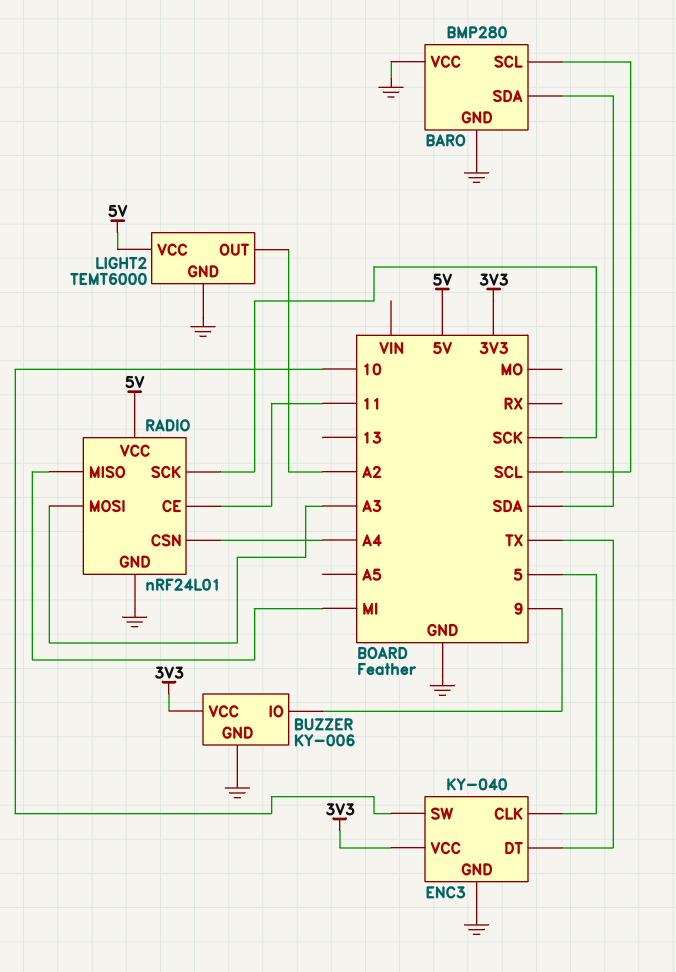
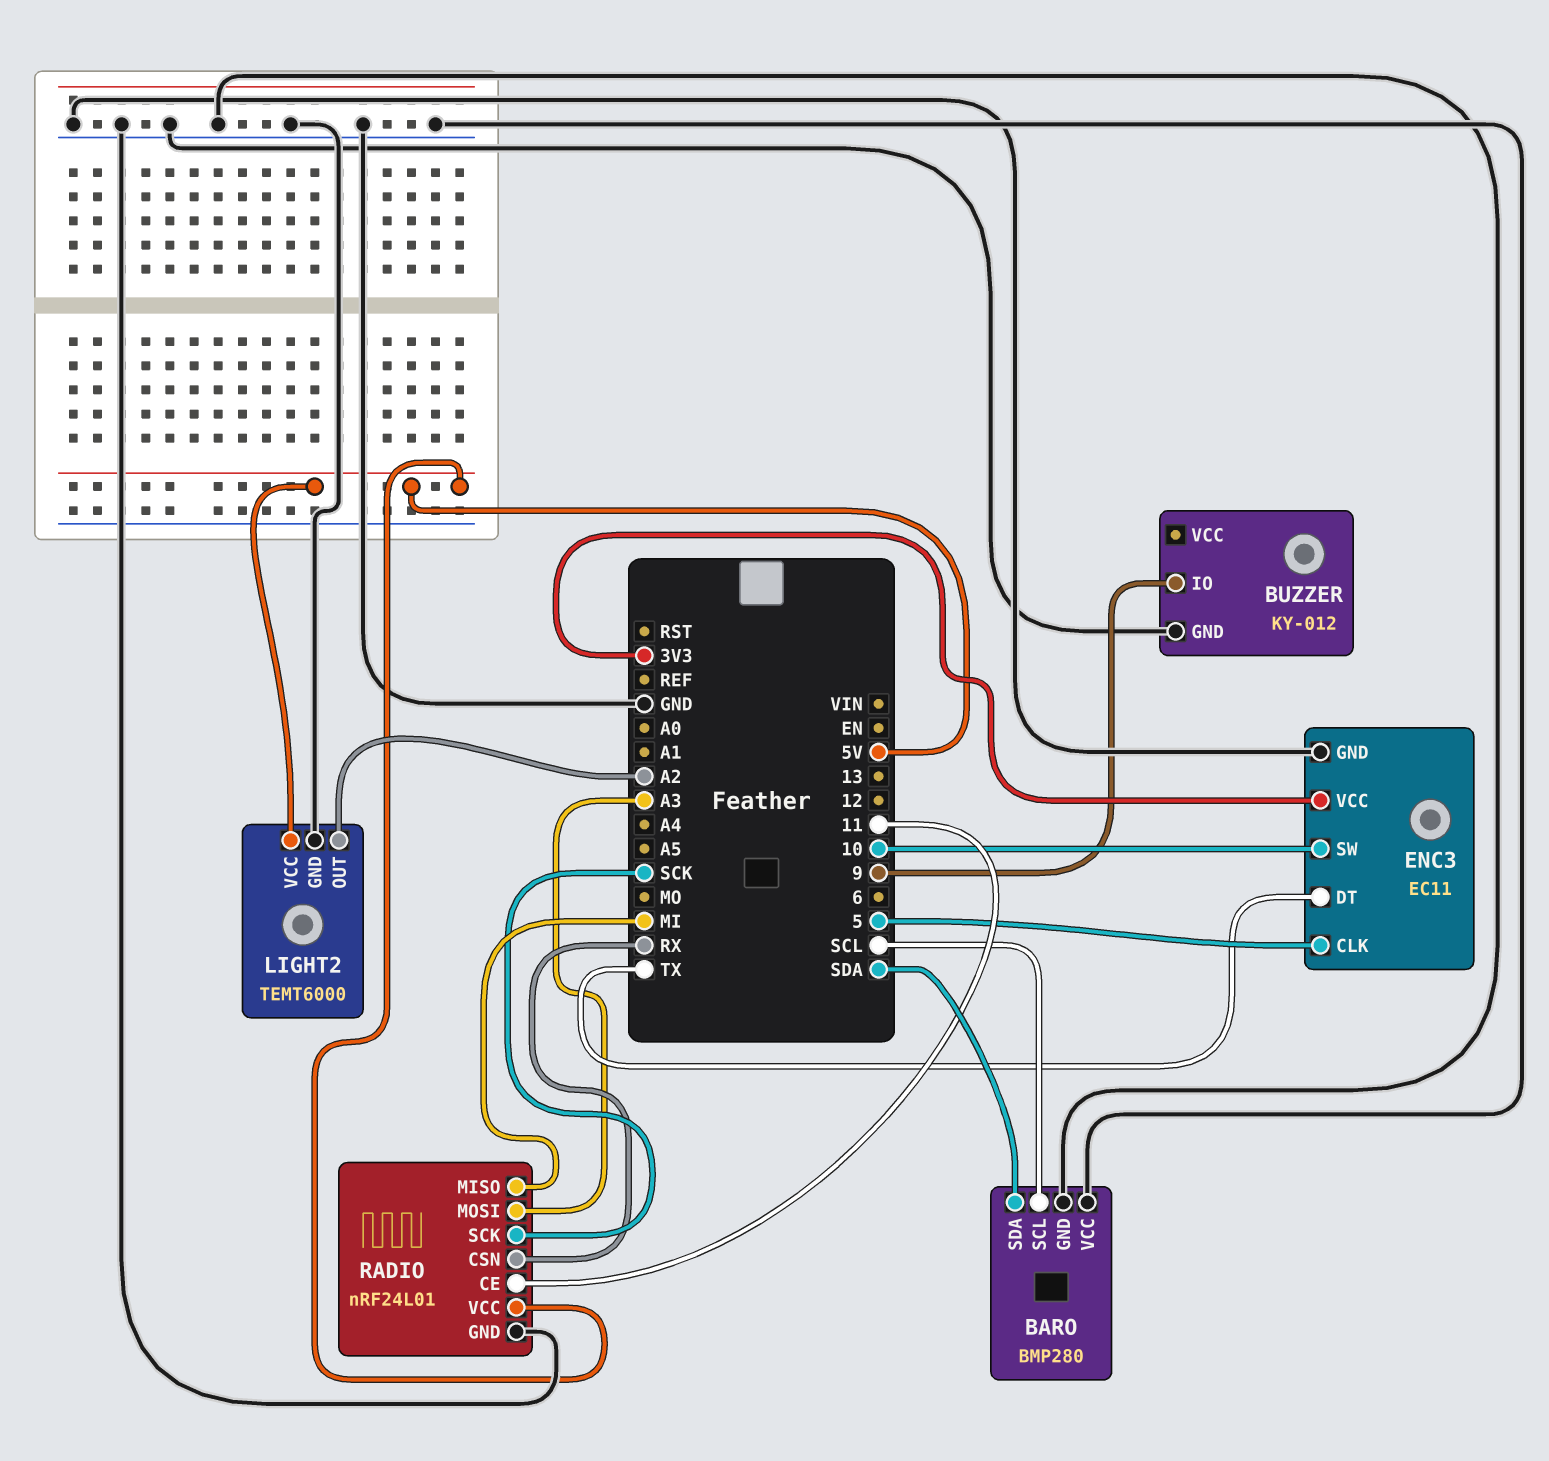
BUZZER: KY-006 -> KY-012
BUZZER pin VCC: 3V3 -> none
ENC3: KY-040 -> EC11
RADIO pin CSN: A4 -> RX

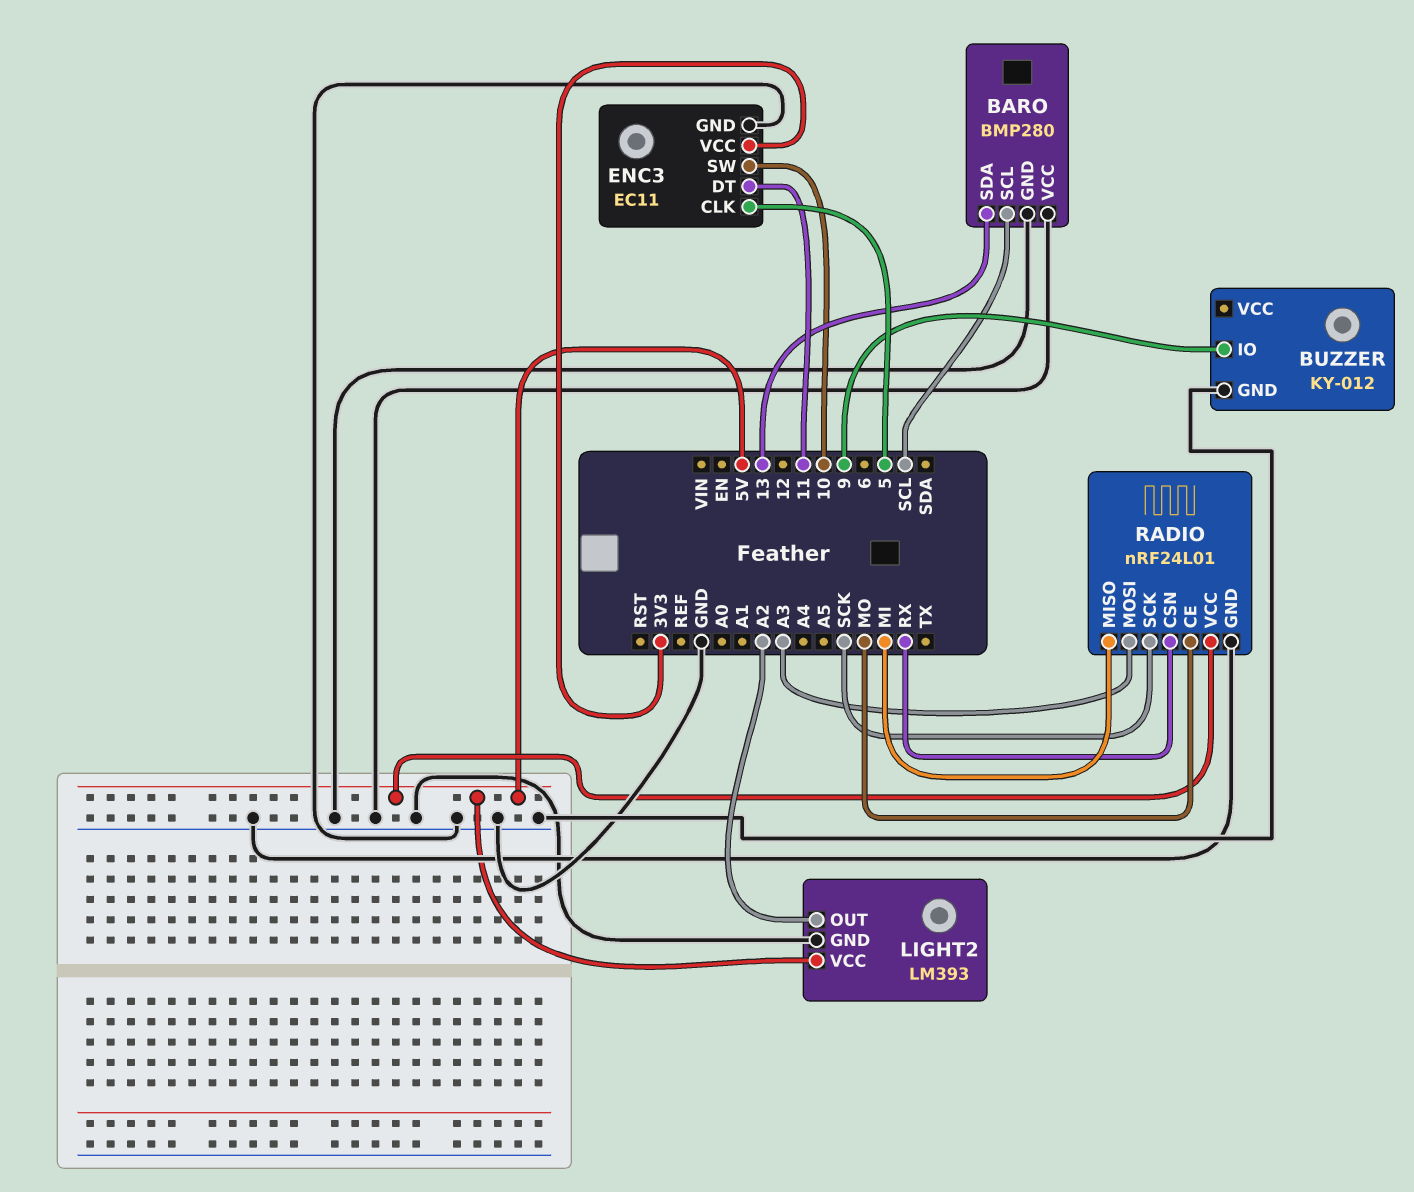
BARO pin SDA: SDA -> 13
ENC3 pin DT: TX -> 11
LIGHT2: TEMT6000 -> LM393
RADIO pin CE: 11 -> MO

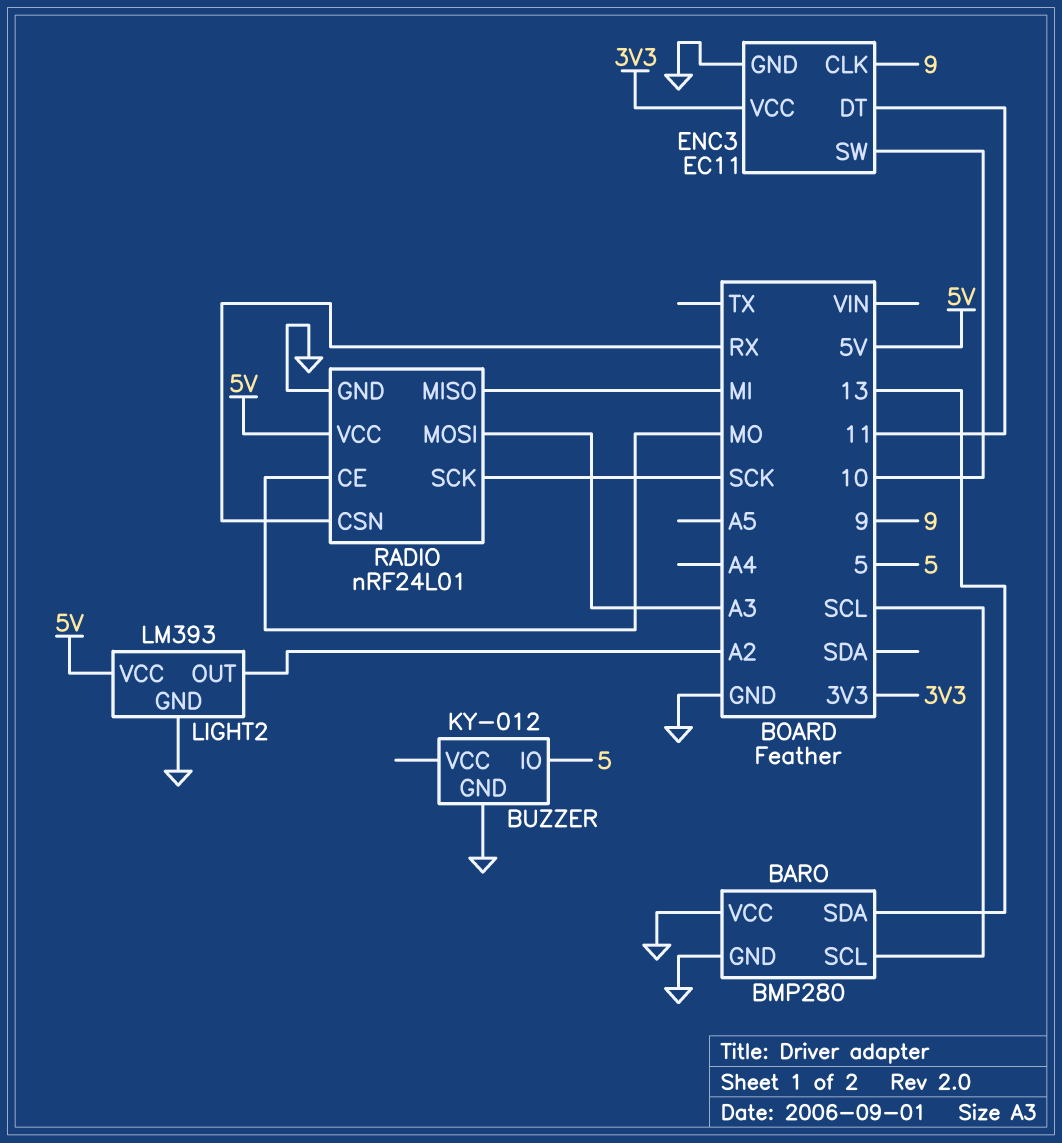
BUZZER pin IO: 9 -> 5
ENC3 pin CLK: 5 -> 9

